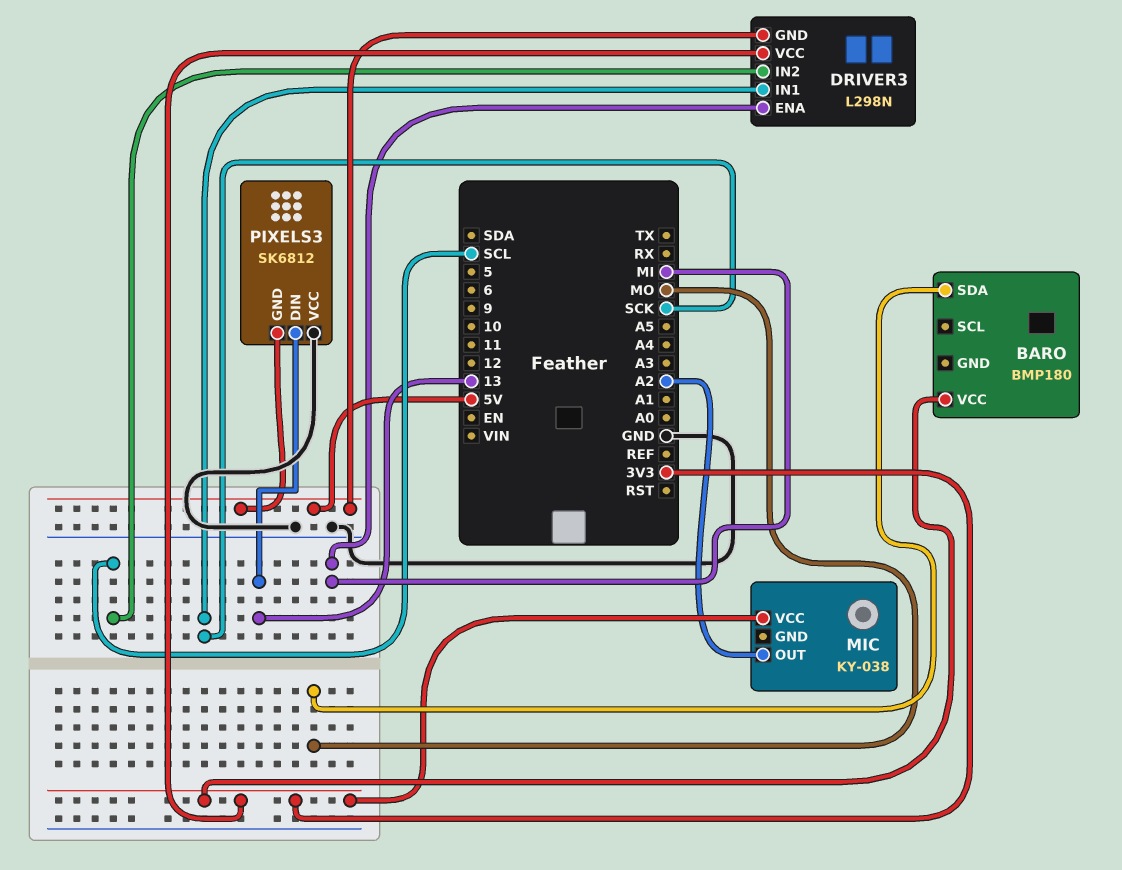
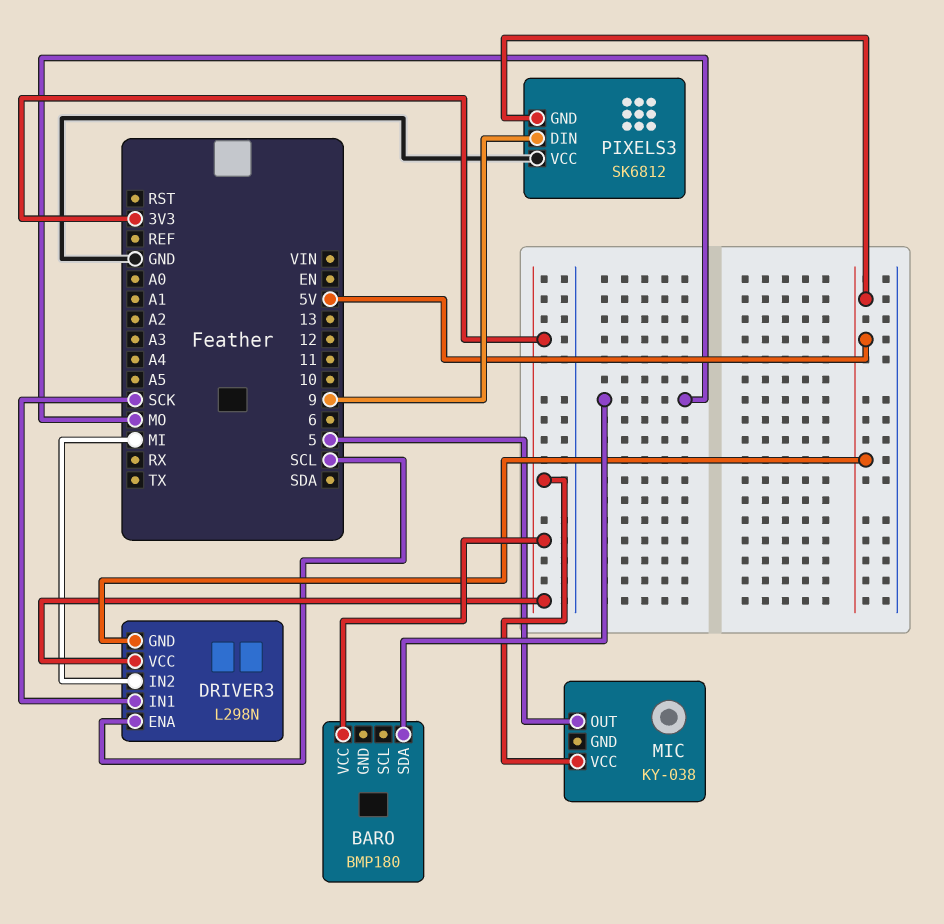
DRIVER3 pin ENA: MI -> SCL
DRIVER3 pin IN2: SCL -> MI
MIC pin OUT: A2 -> 5
PIXELS3 pin DIN: 13 -> 9

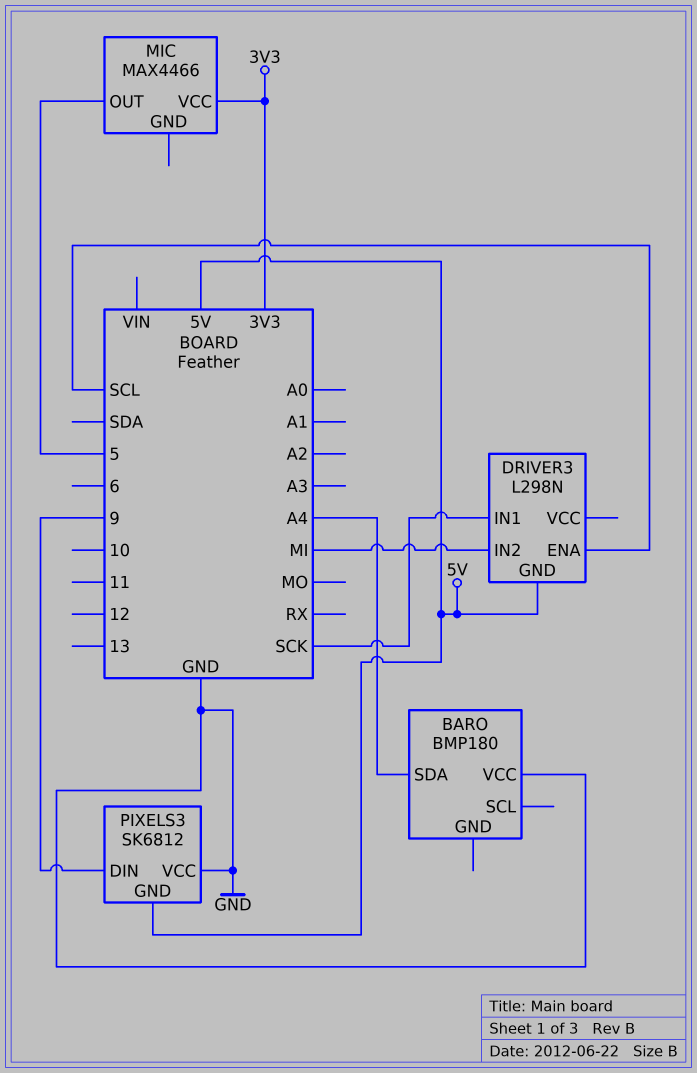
BARO pin SDA: MO -> A4
BARO pin VCC: 3V3 -> GND
DRIVER3 pin VCC: 3V3 -> none
MIC: KY-038 -> MAX4466

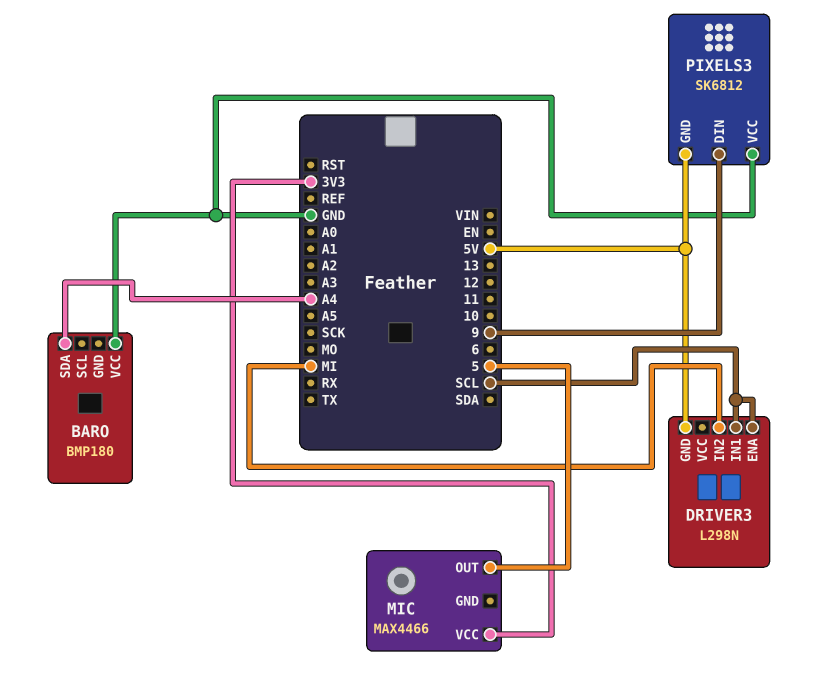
DRIVER3 pin IN1: SCK -> SCL

